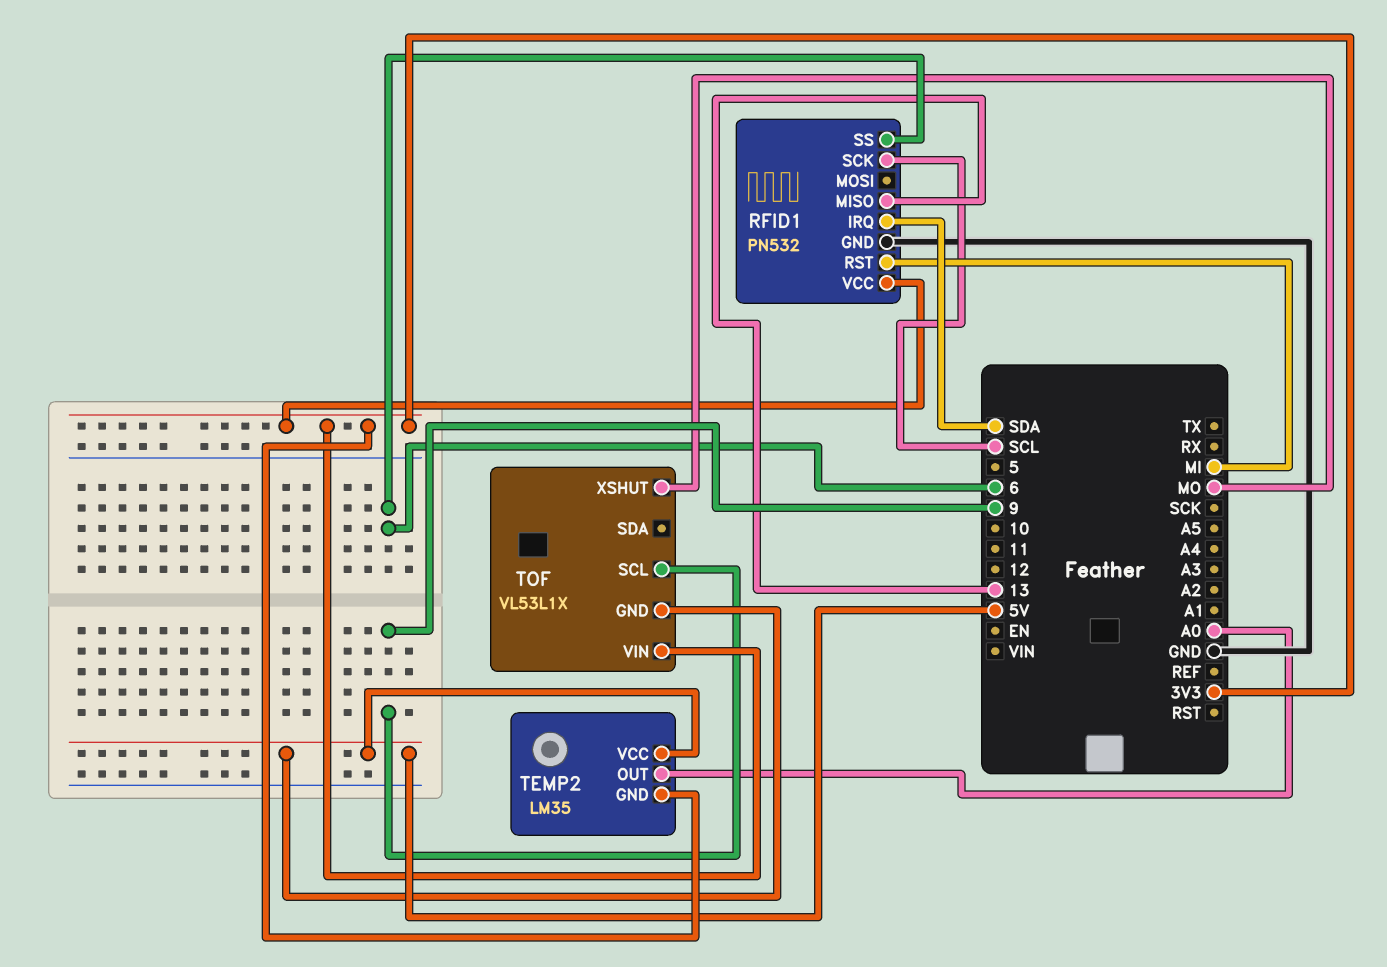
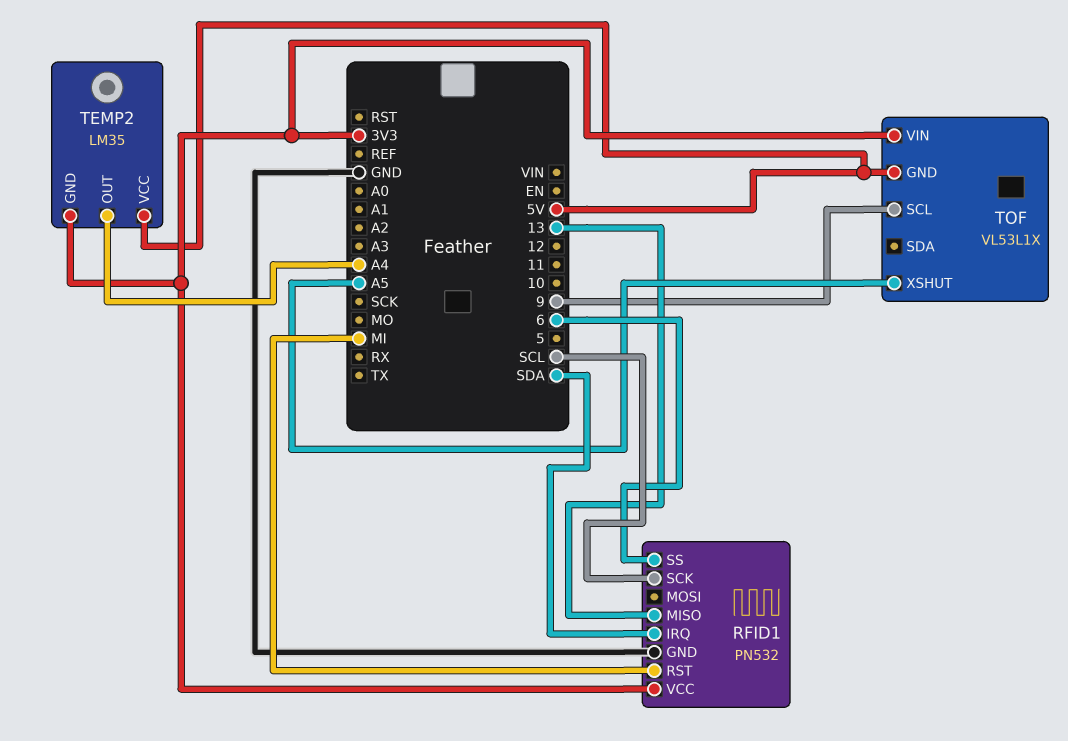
TEMP2 pin OUT: A0 -> A4
TOF pin XSHUT: MO -> A5

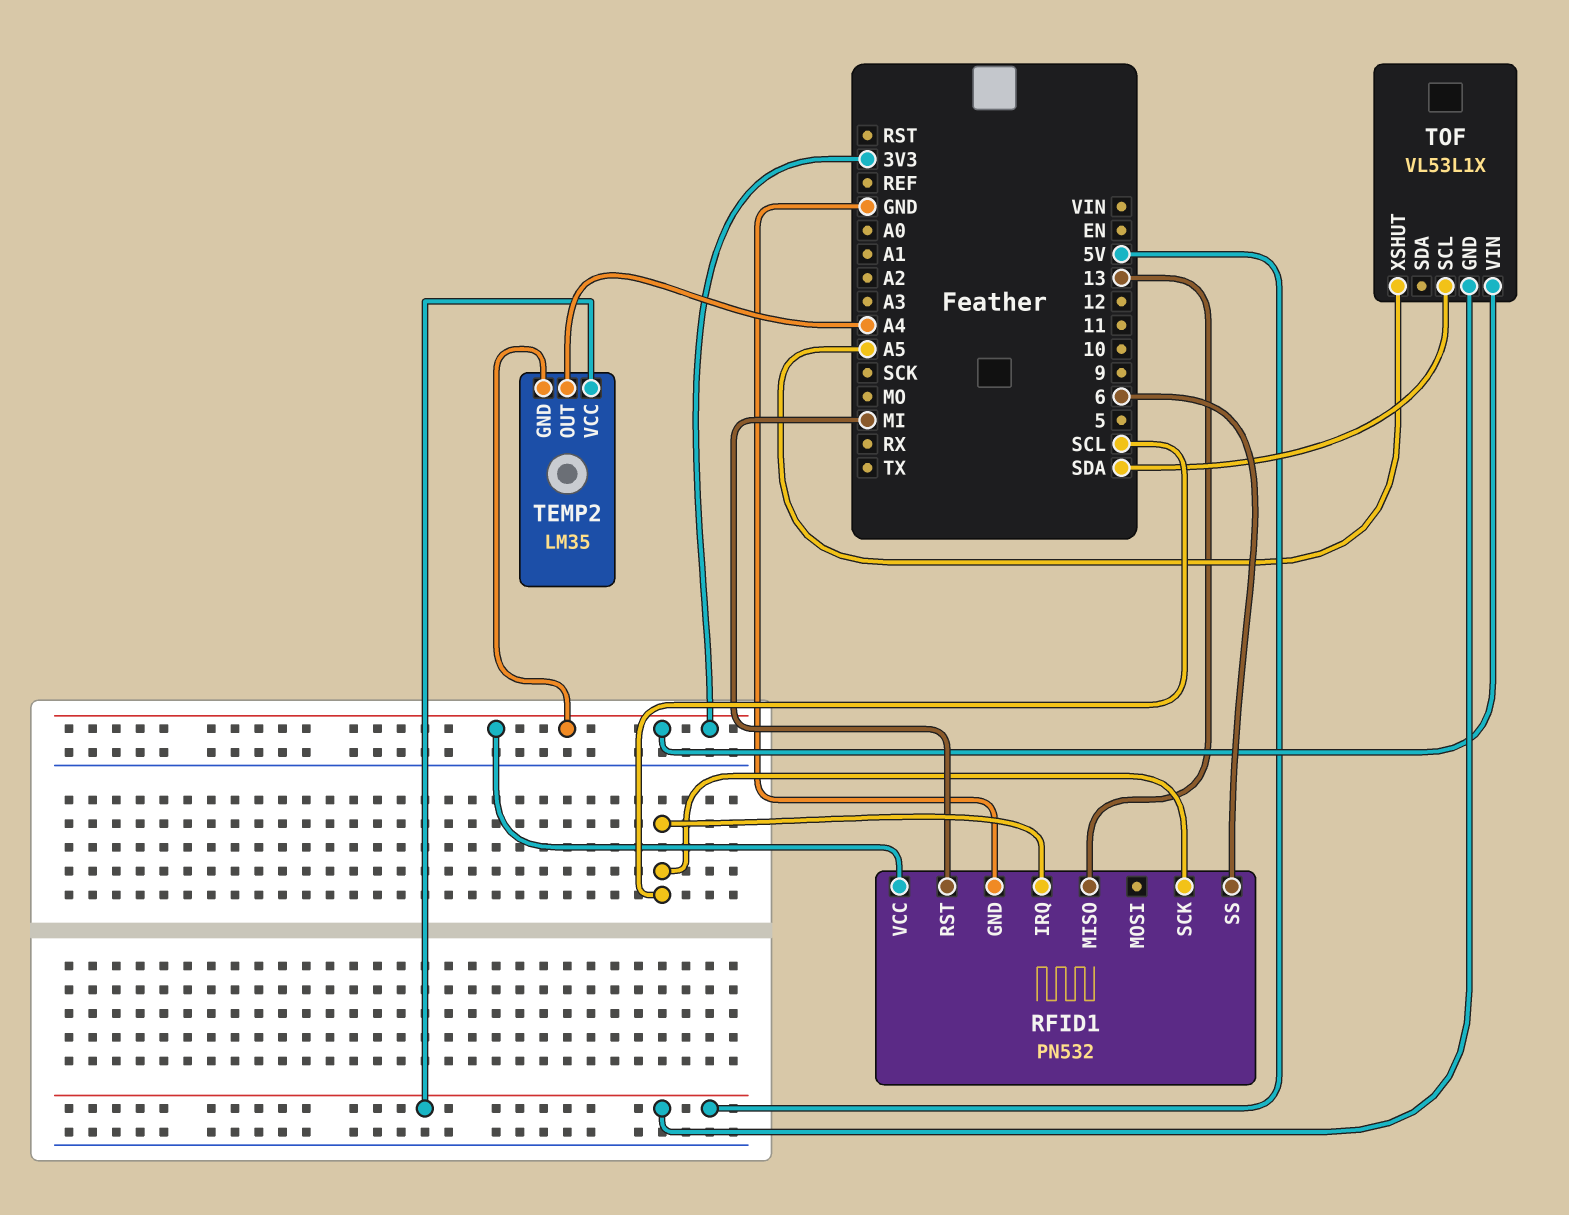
RFID1 pin IRQ: SDA -> SCL
TOF pin SCL: 9 -> SDA

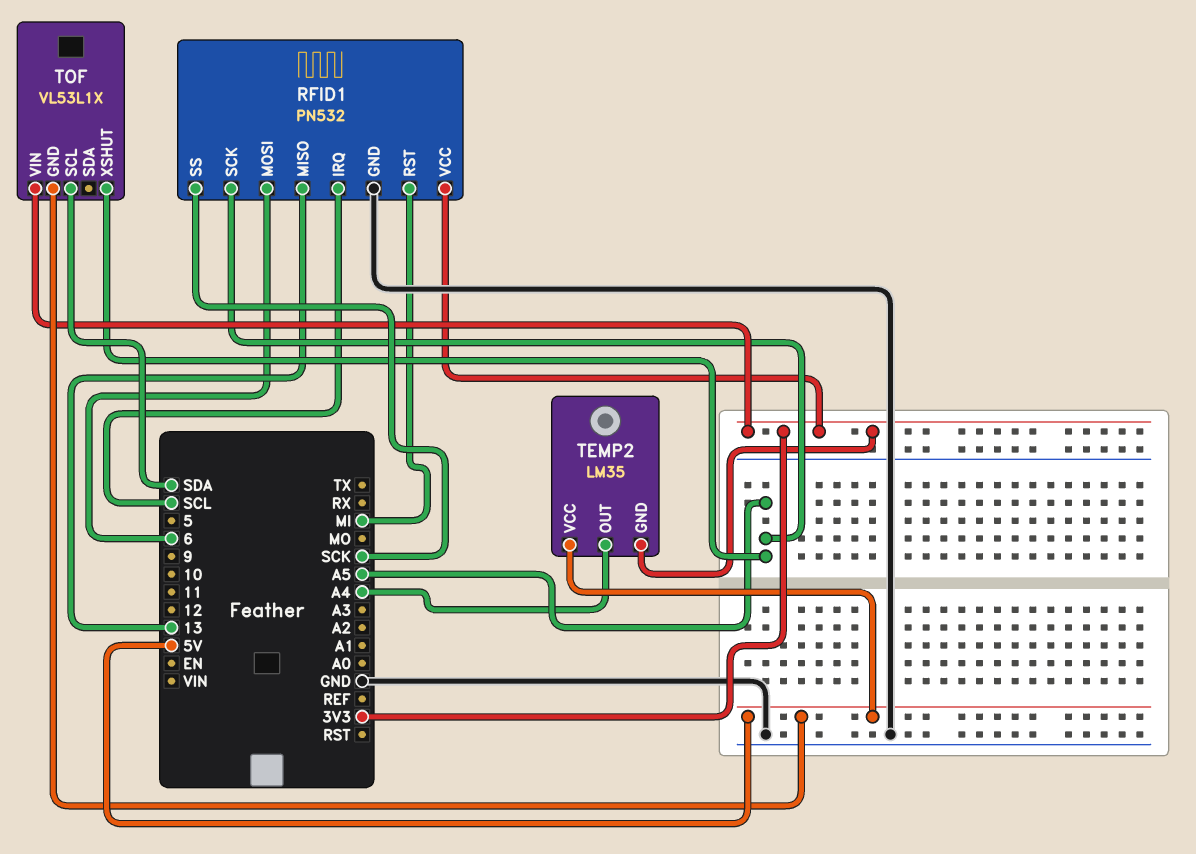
RFID1 pin MOSI: none -> 6
RFID1 pin SCK: SCL -> A5
RFID1 pin SS: 6 -> SCK

